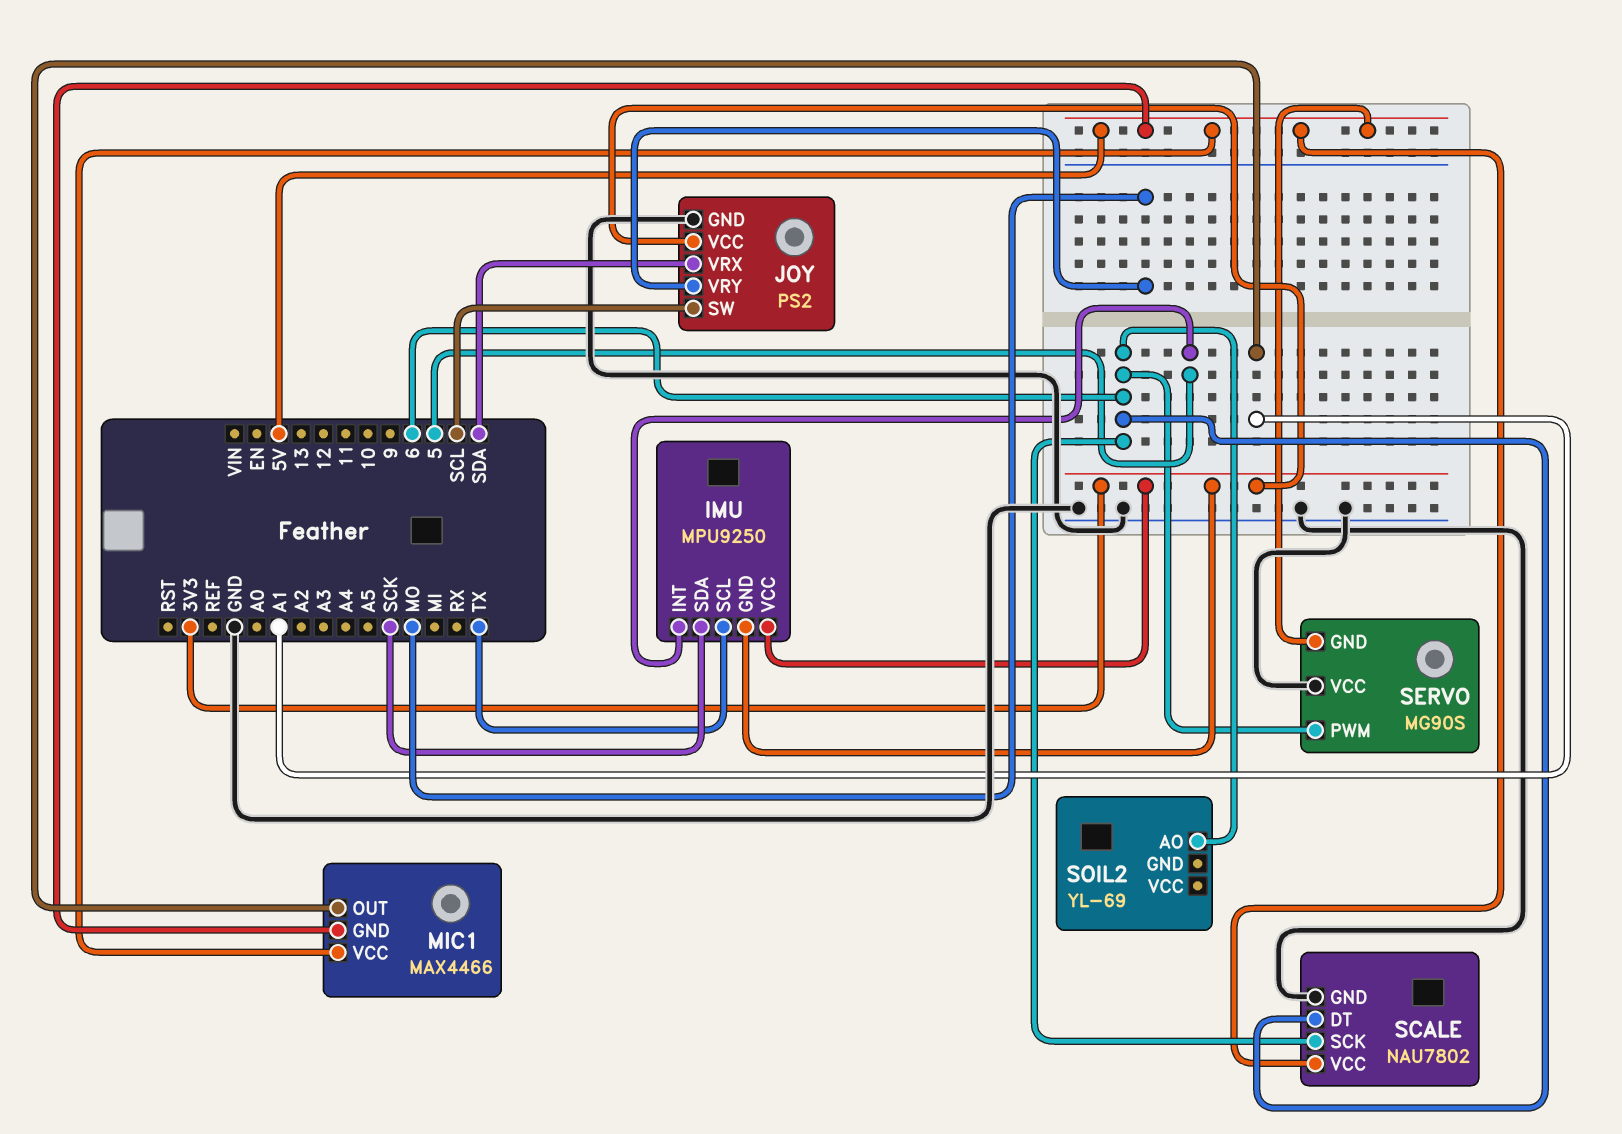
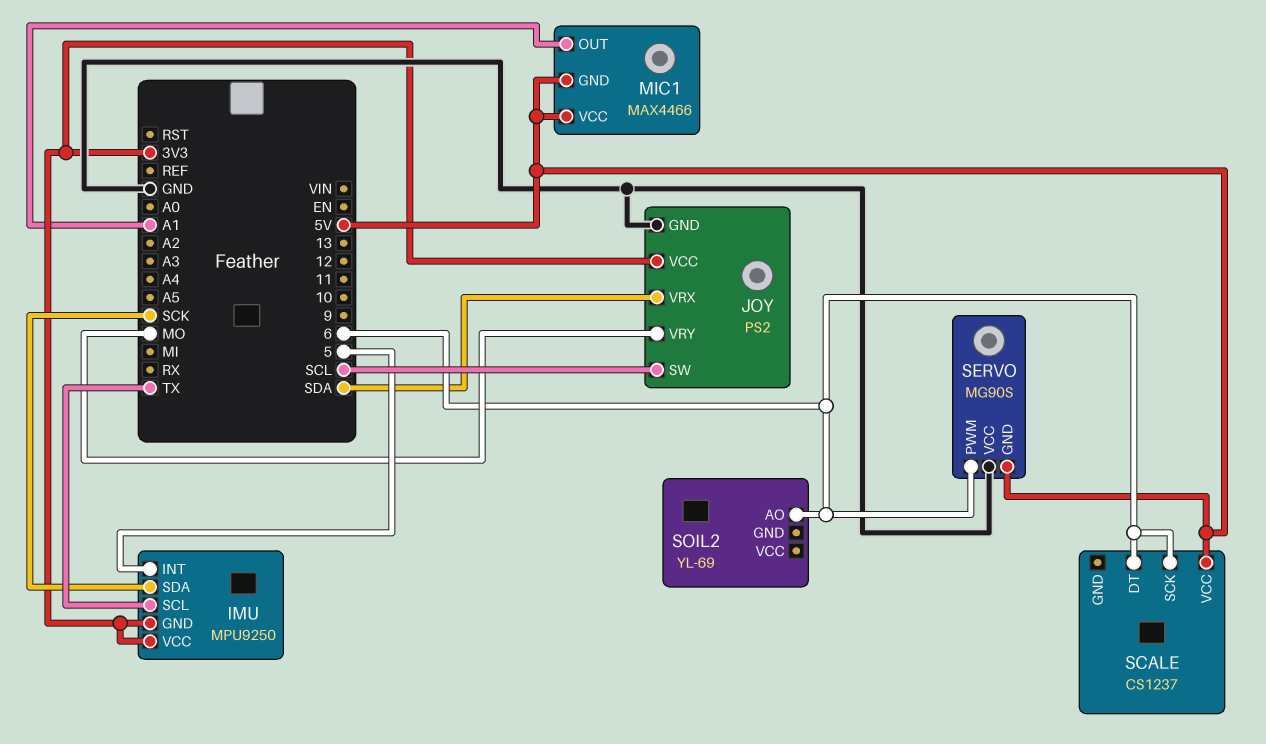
SCALE: NAU7802 -> CS1237
SCALE pin GND: GND -> none

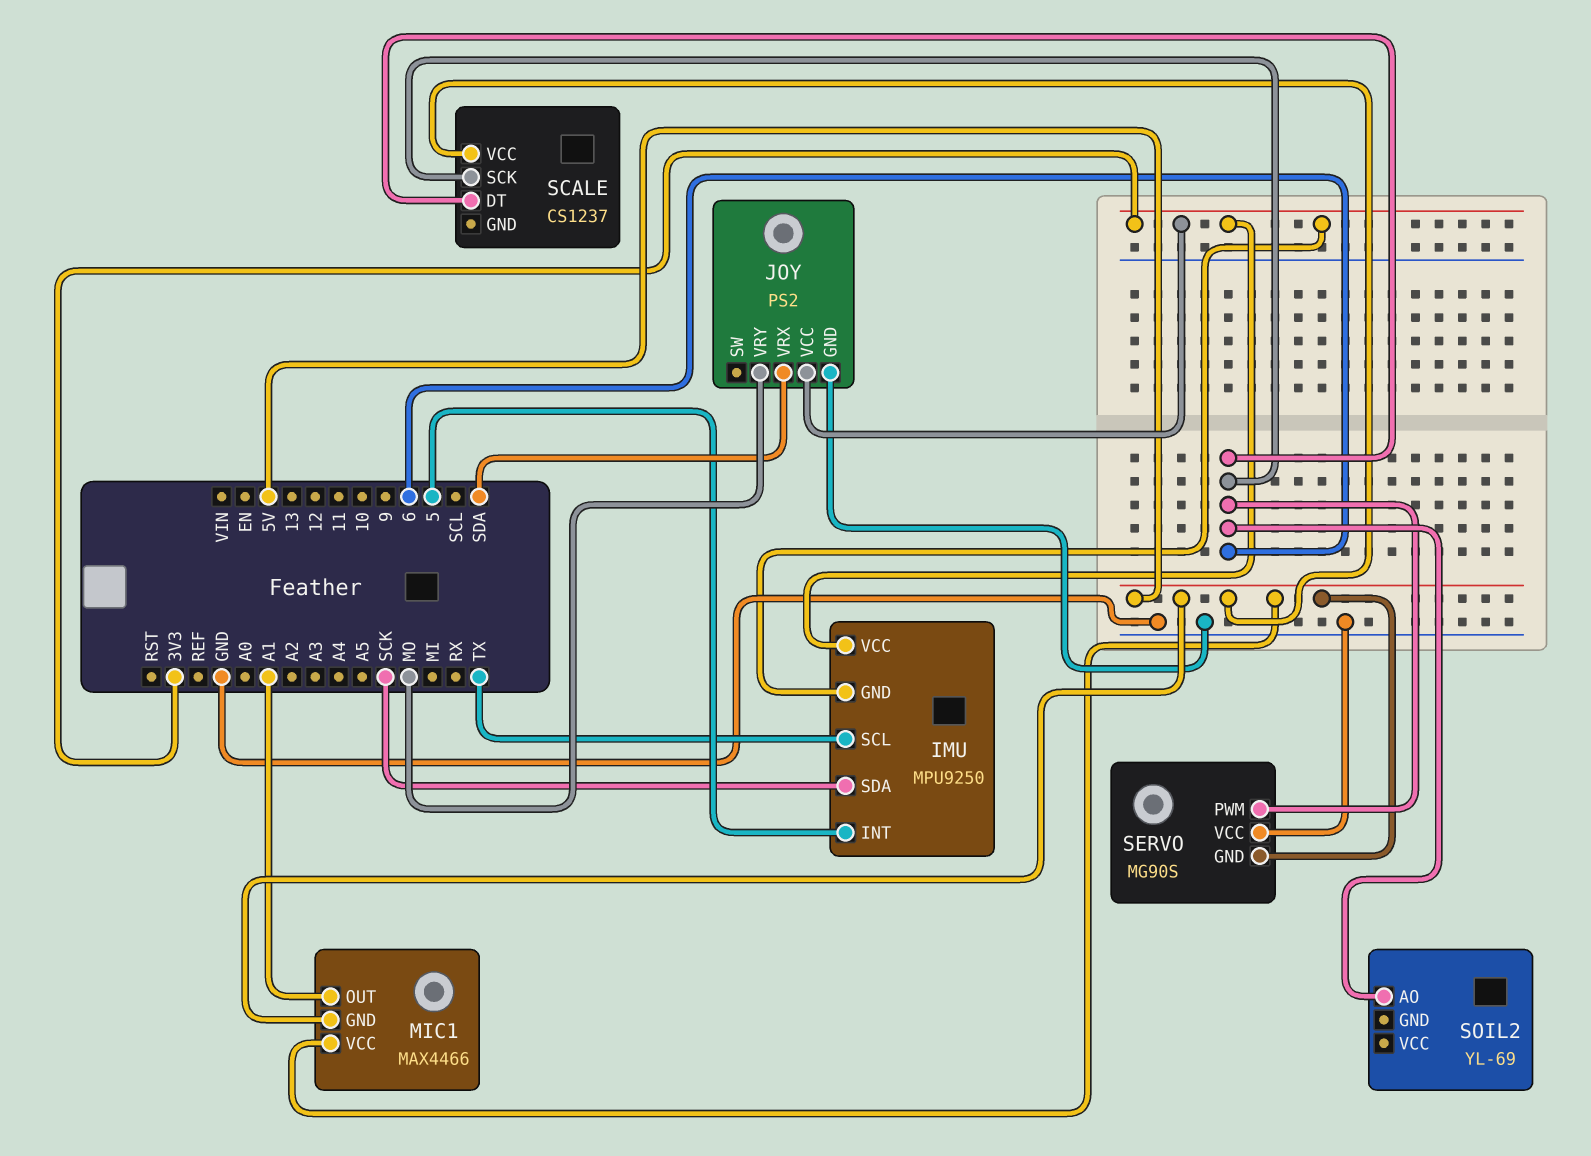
JOY pin SW: SCL -> none

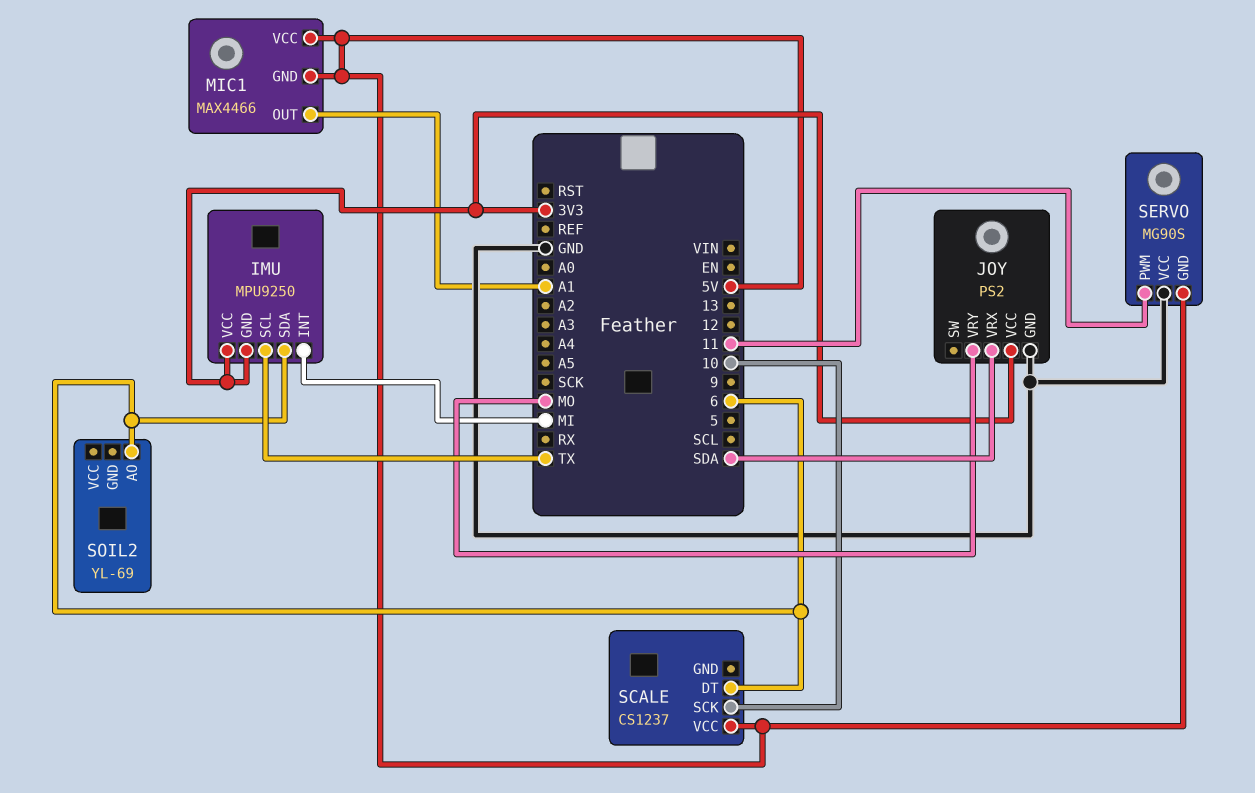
IMU pin INT: 5 -> MI
IMU pin SDA: SCK -> 6
SCALE pin SCK: 6 -> 10
SERVO pin PWM: 6 -> 11

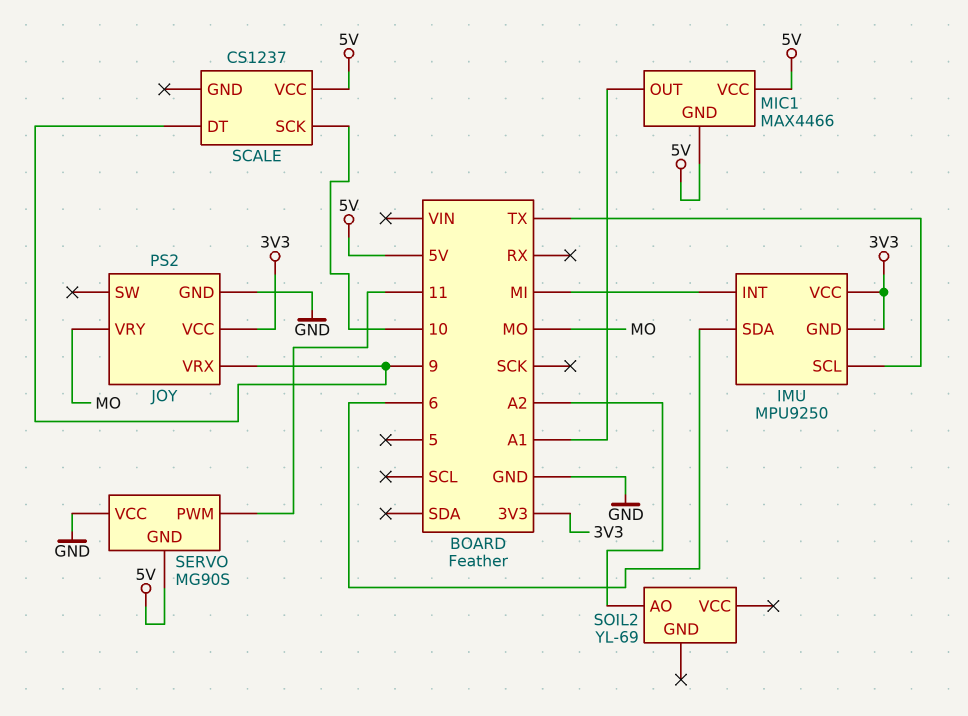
JOY pin VRX: SDA -> 9
SCALE pin DT: 6 -> 9
SOIL2 pin AO: 6 -> A2

